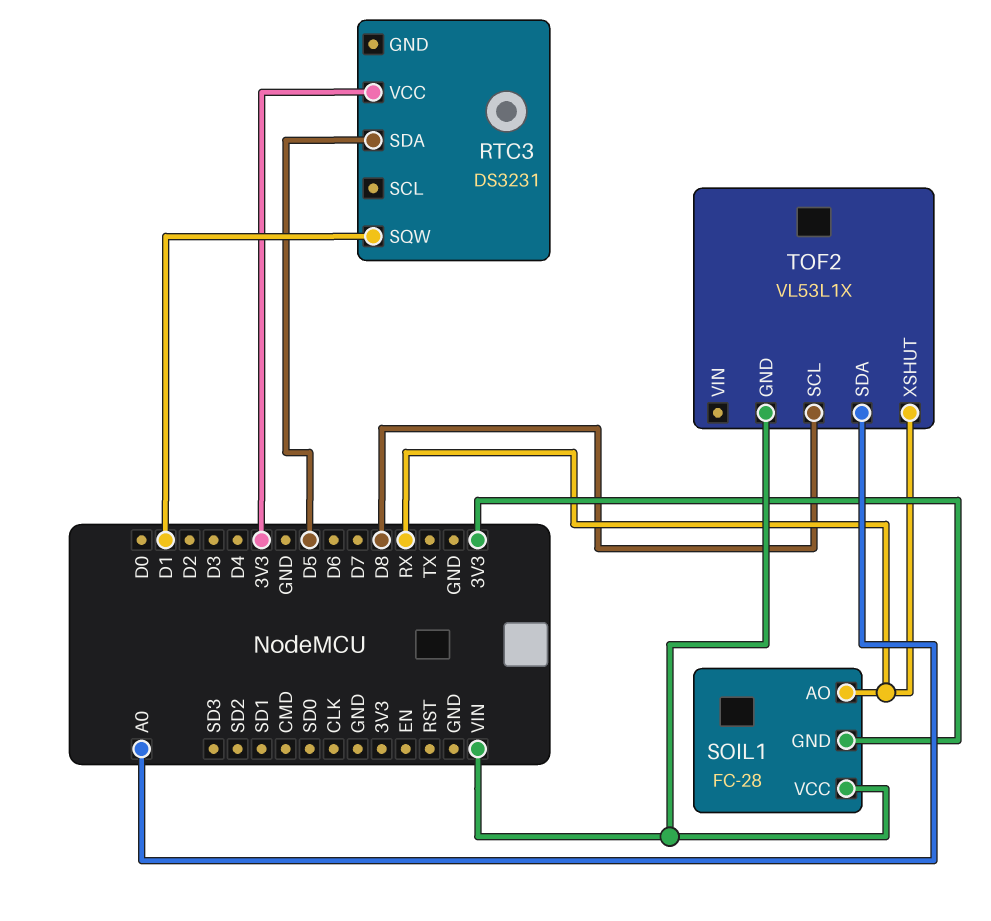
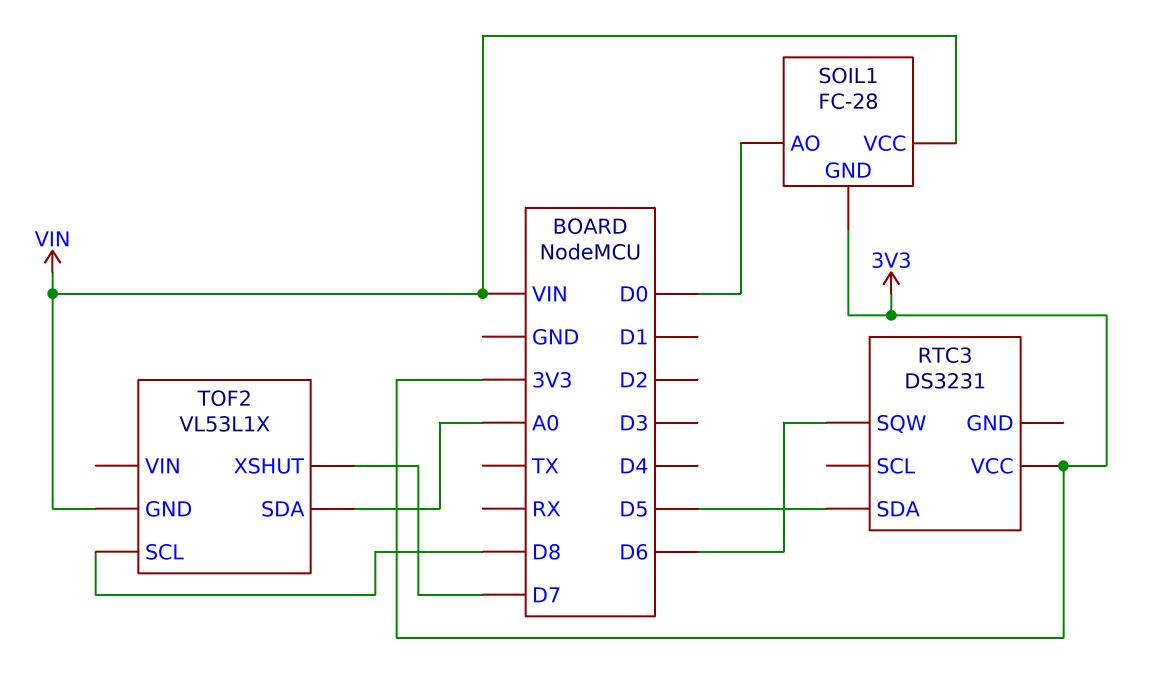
RTC3 pin SQW: D1 -> D6
SOIL1 pin AO: RX -> D0
TOF2 pin XSHUT: RX -> D7

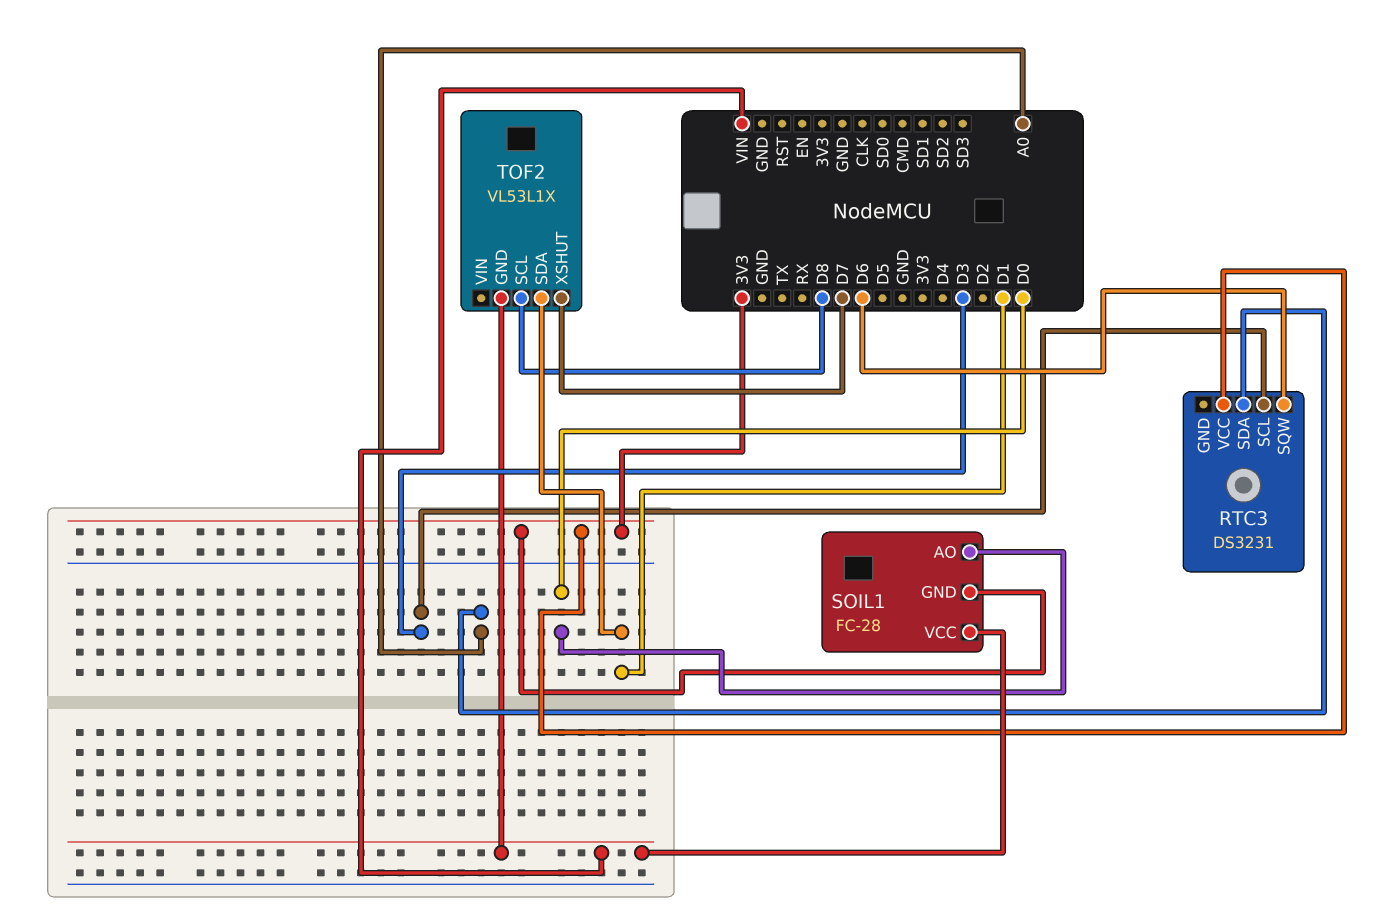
RTC3 pin SCL: none -> D3
RTC3 pin SDA: D5 -> A0
TOF2 pin SDA: A0 -> D1

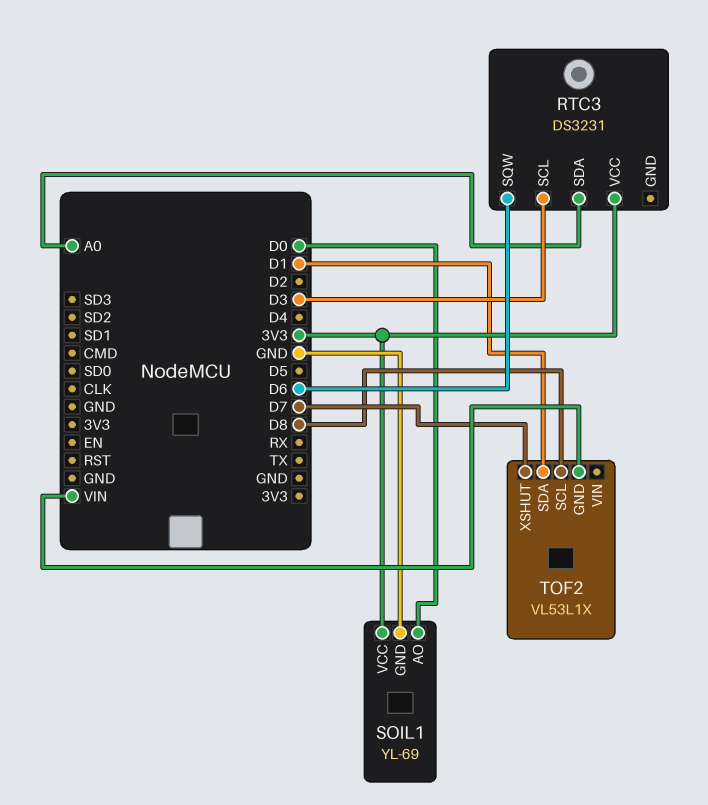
SOIL1: FC-28 -> YL-69
SOIL1 pin GND: 3V3 -> GND
SOIL1 pin VCC: VIN -> 3V3

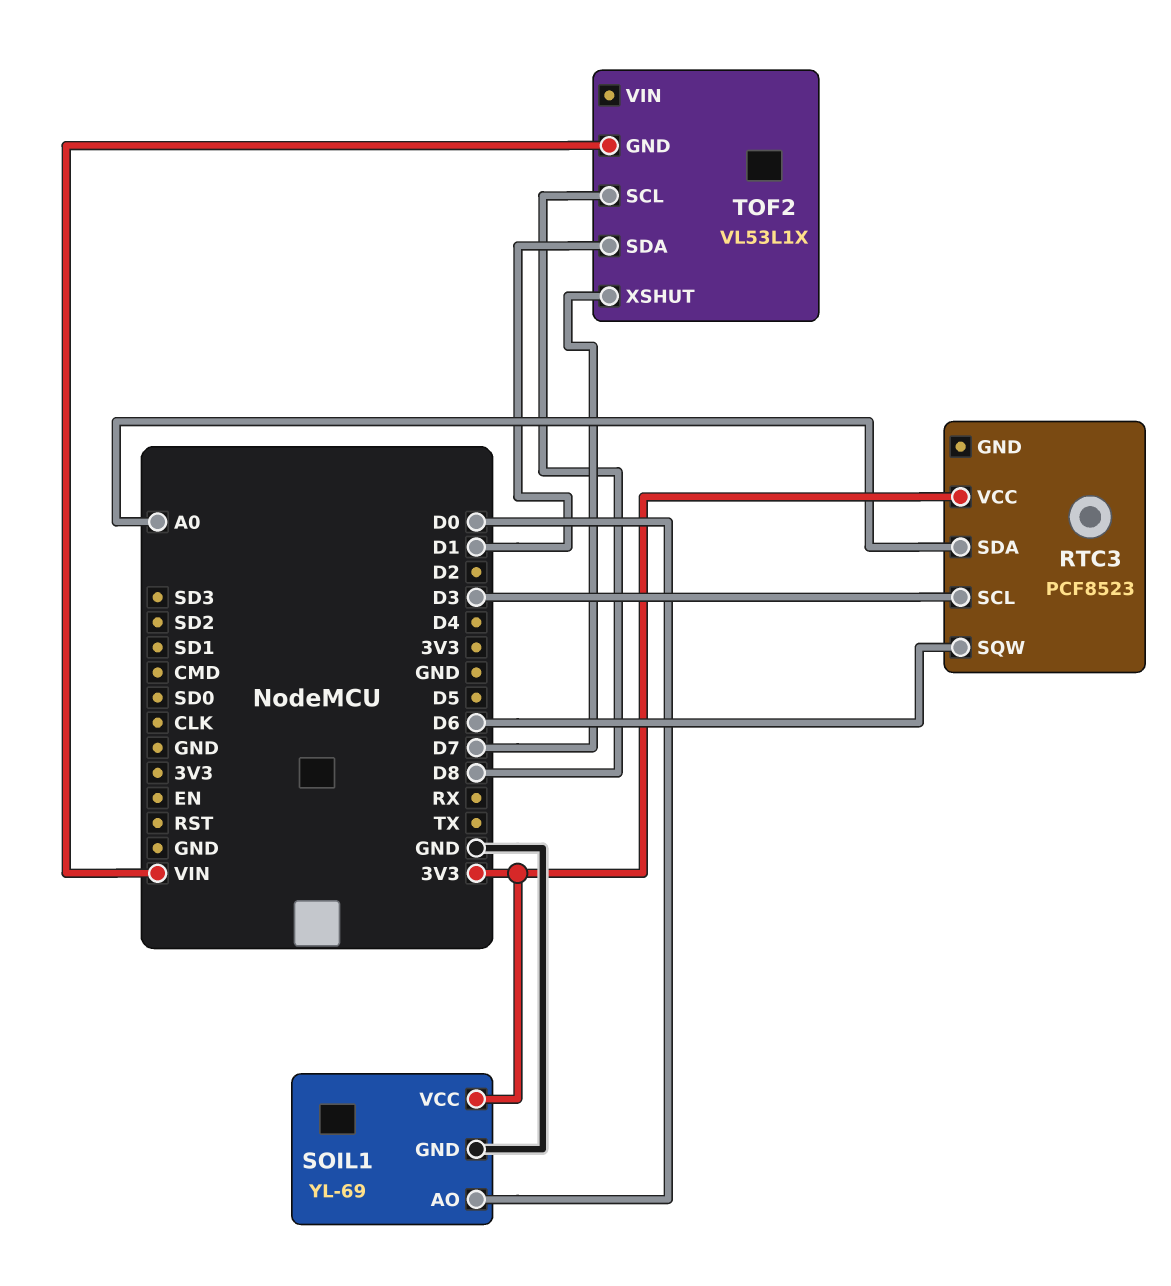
RTC3: DS3231 -> PCF8523

